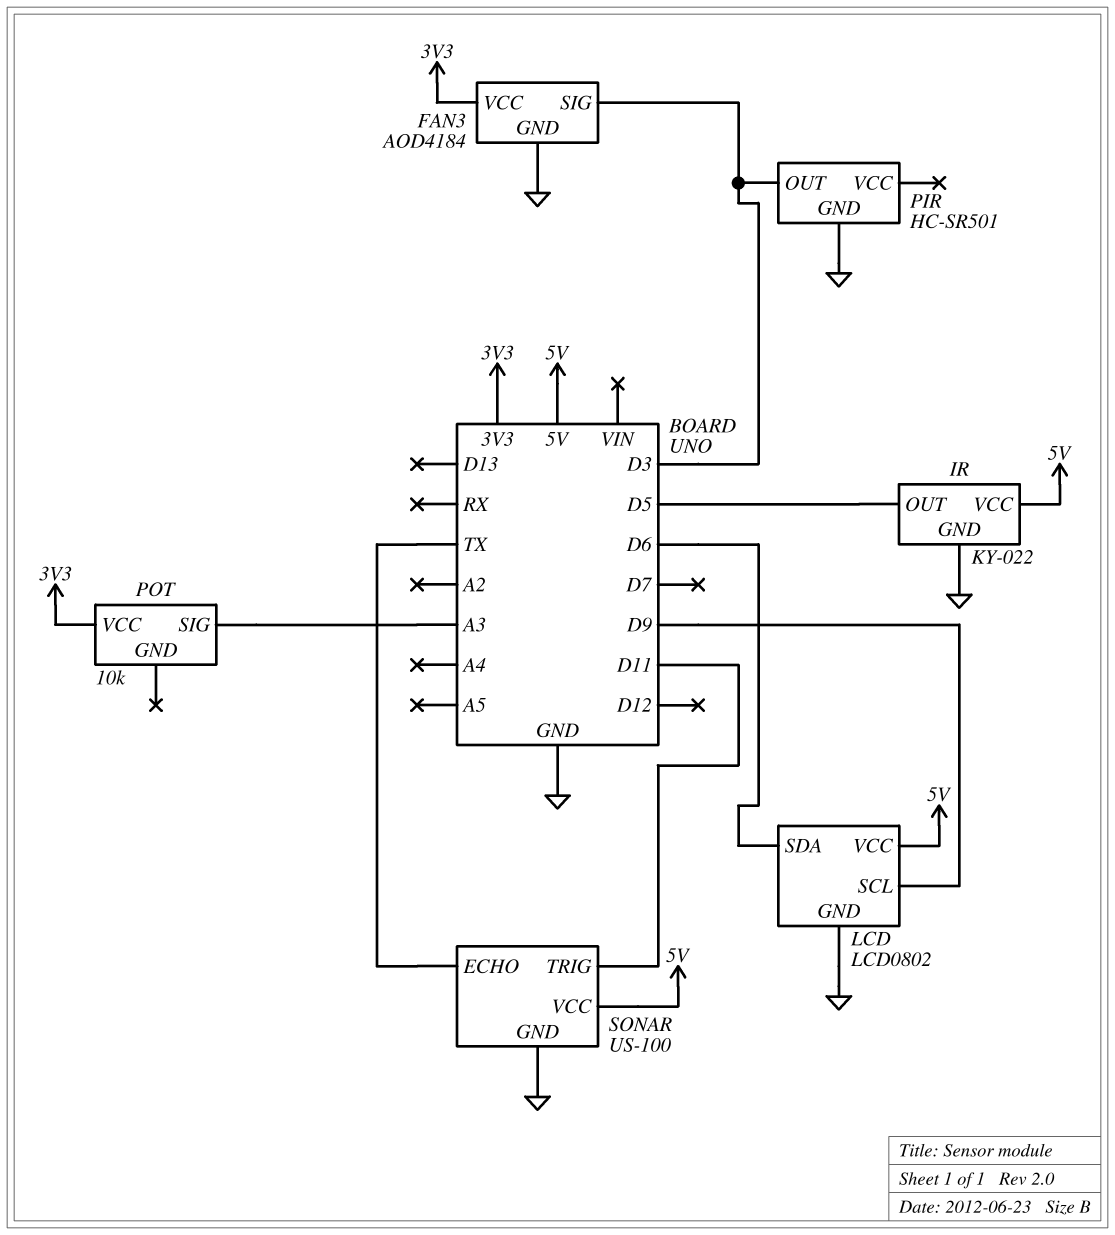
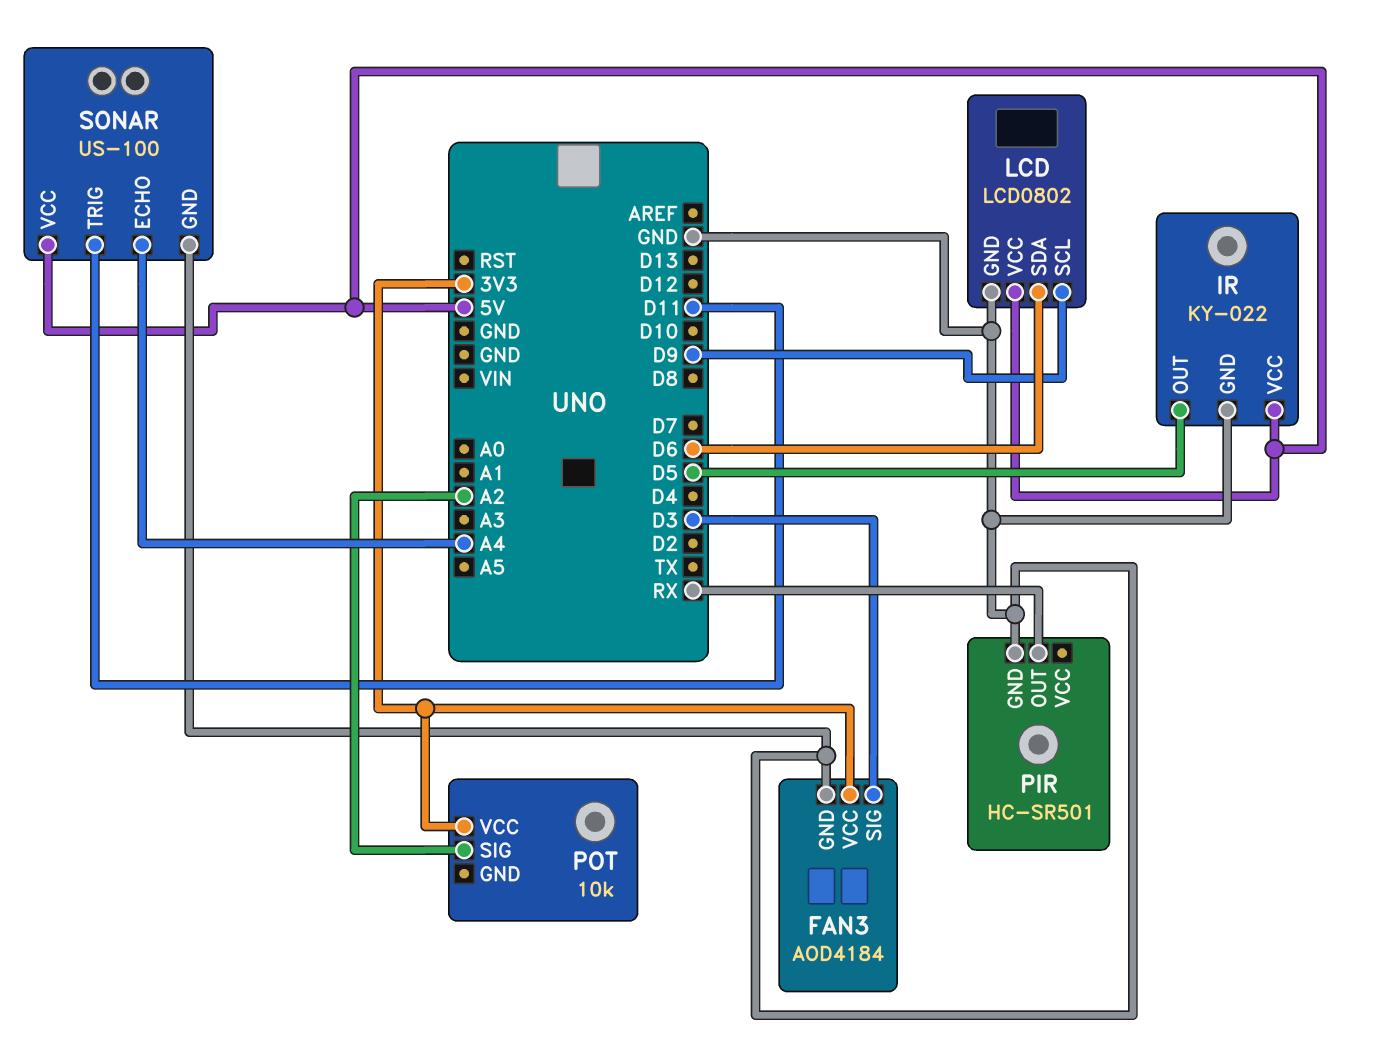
PIR pin OUT: D3 -> RX
POT pin SIG: A3 -> A2
SONAR pin ECHO: TX -> A4

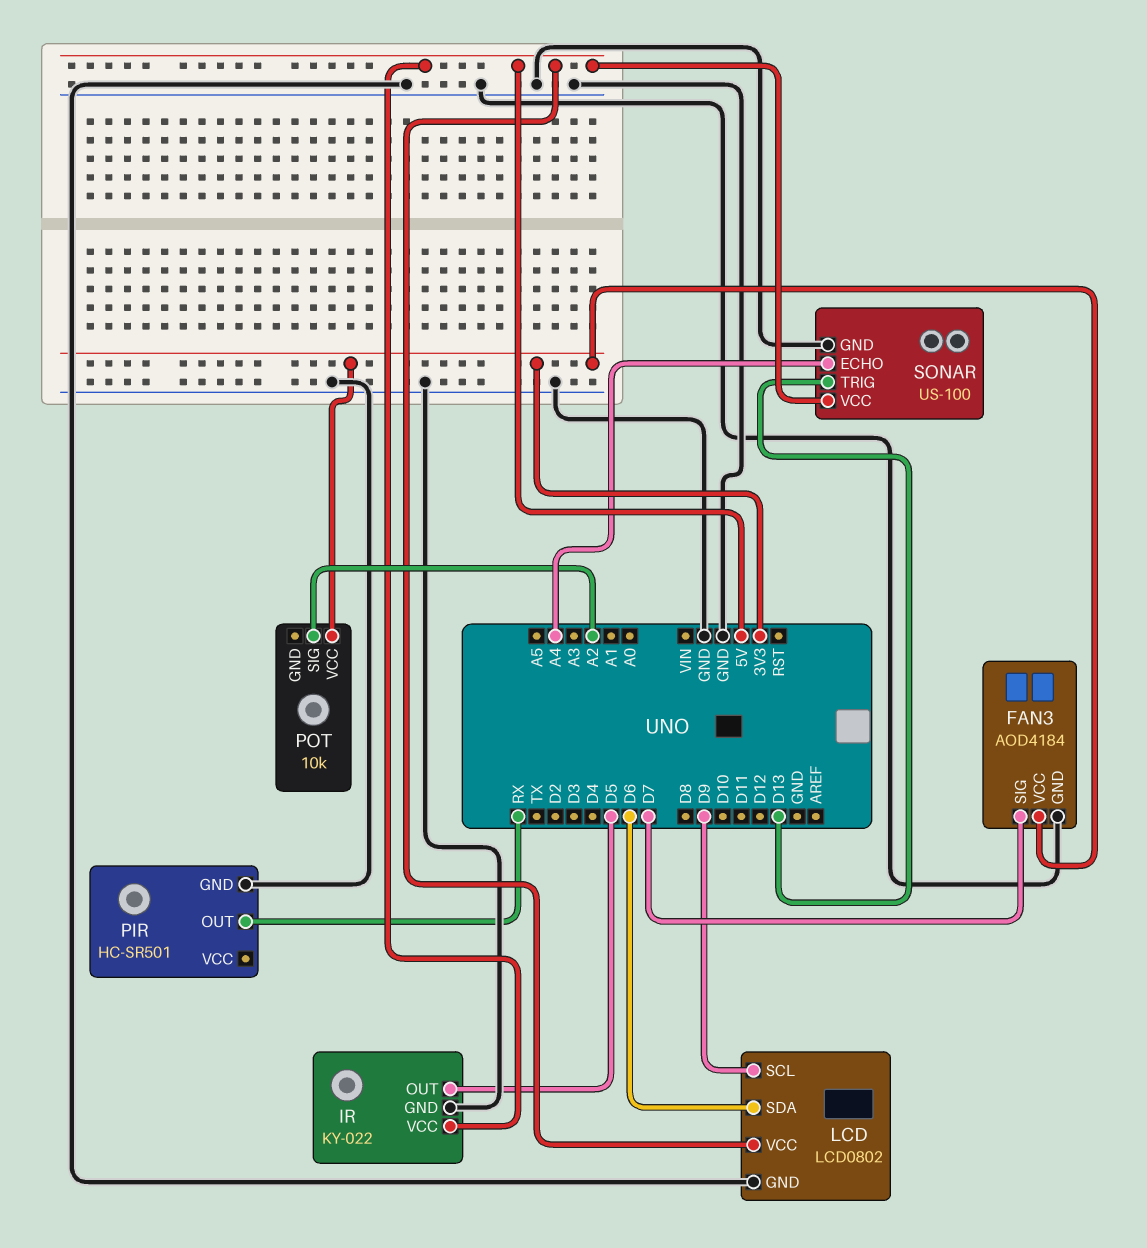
FAN3 pin SIG: D3 -> D7
SONAR pin TRIG: D11 -> D13

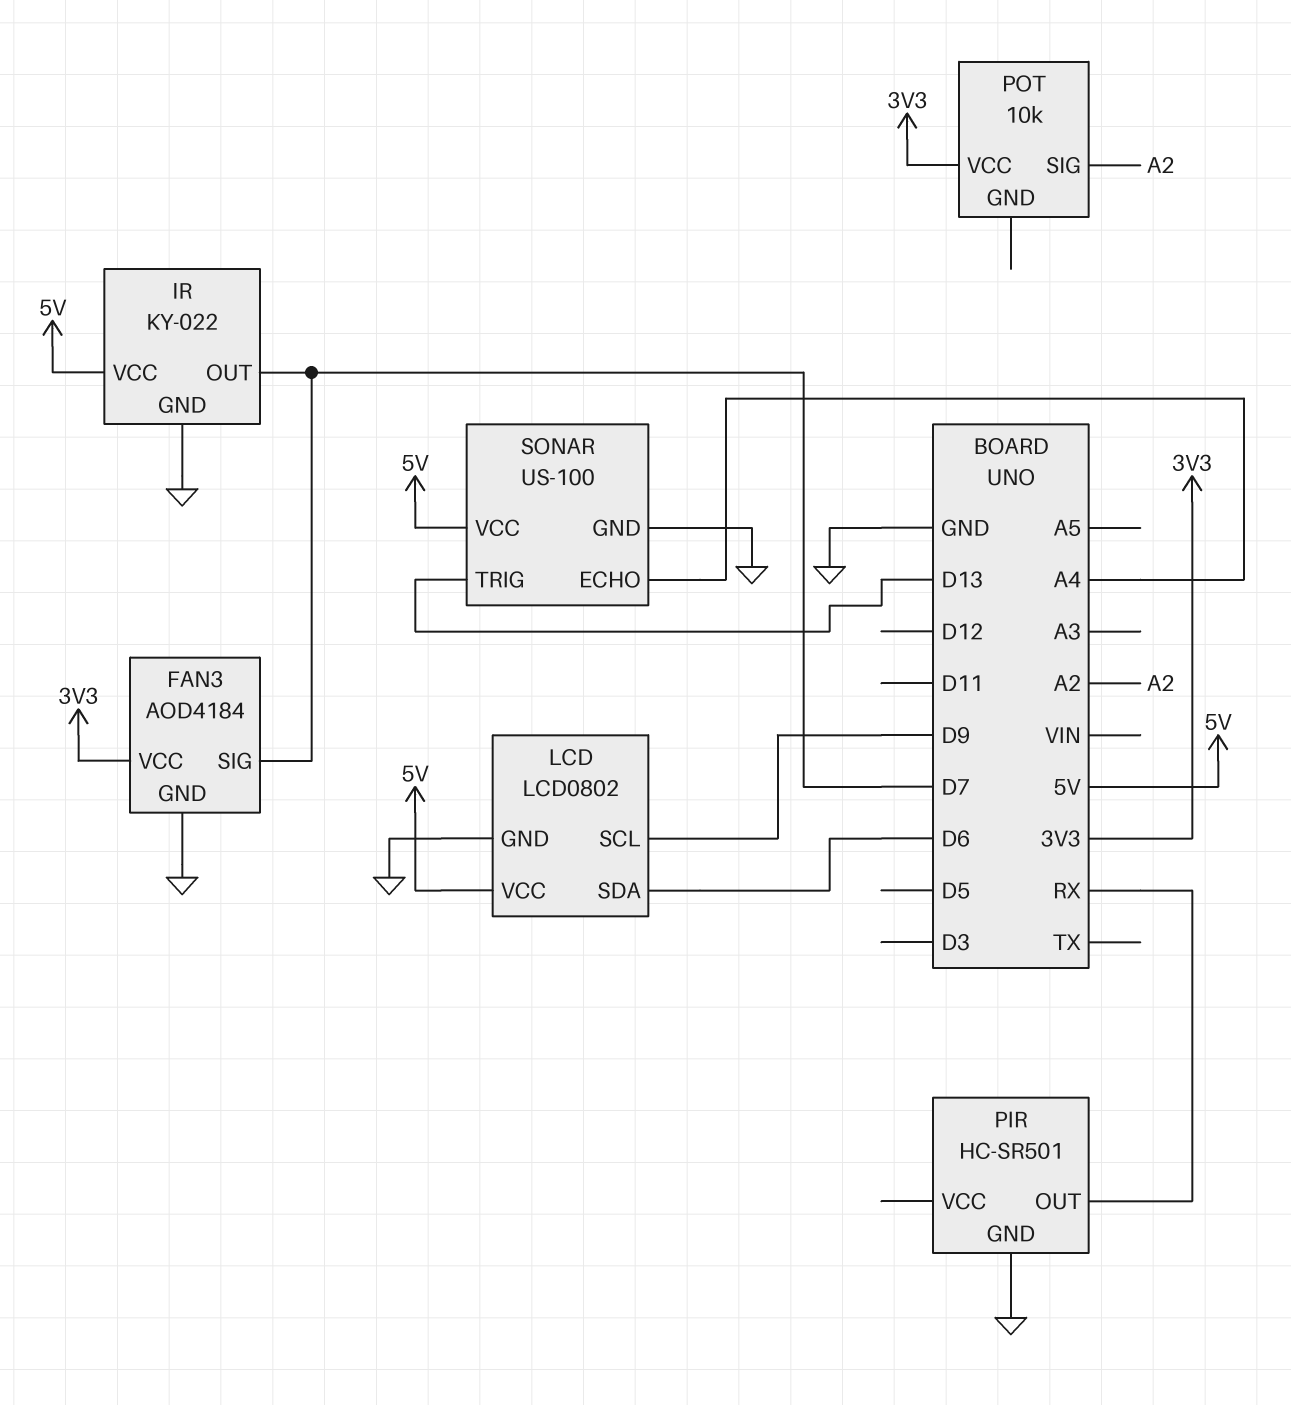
IR pin OUT: D5 -> D7

